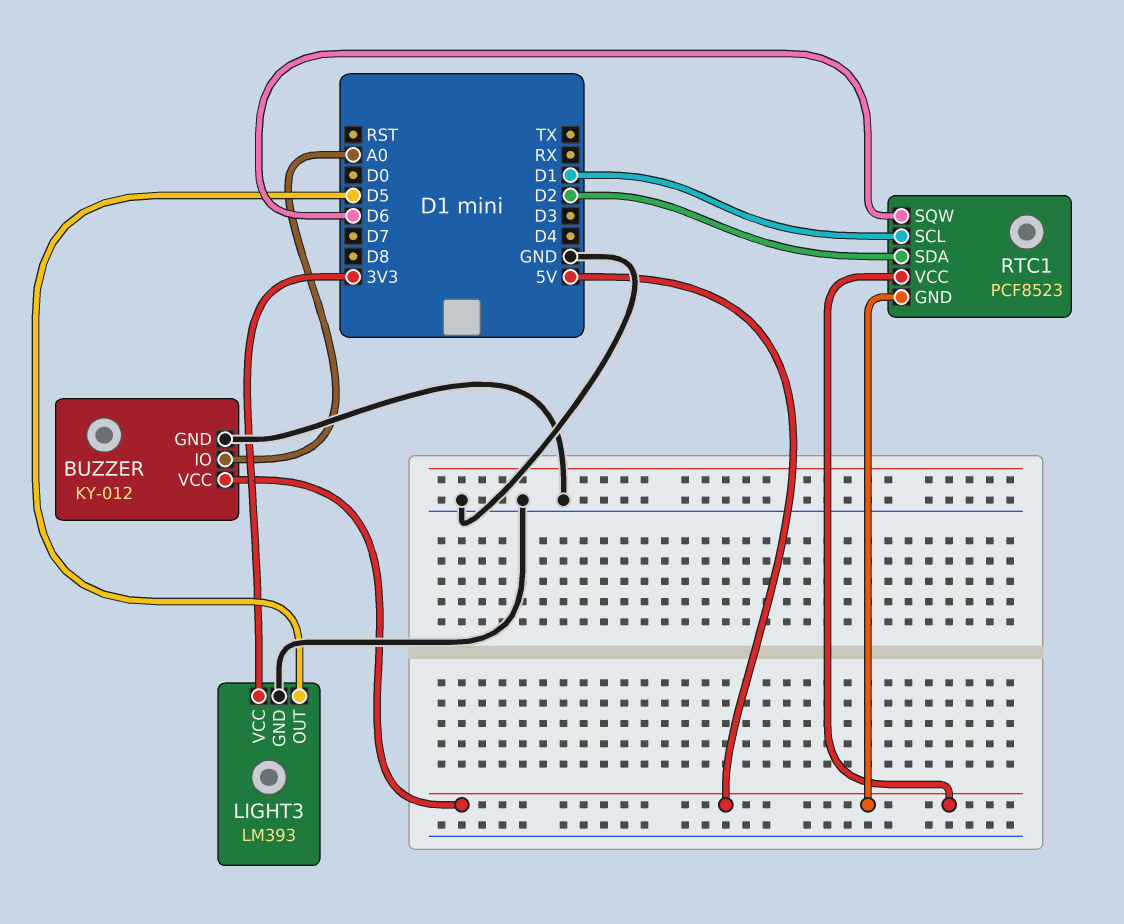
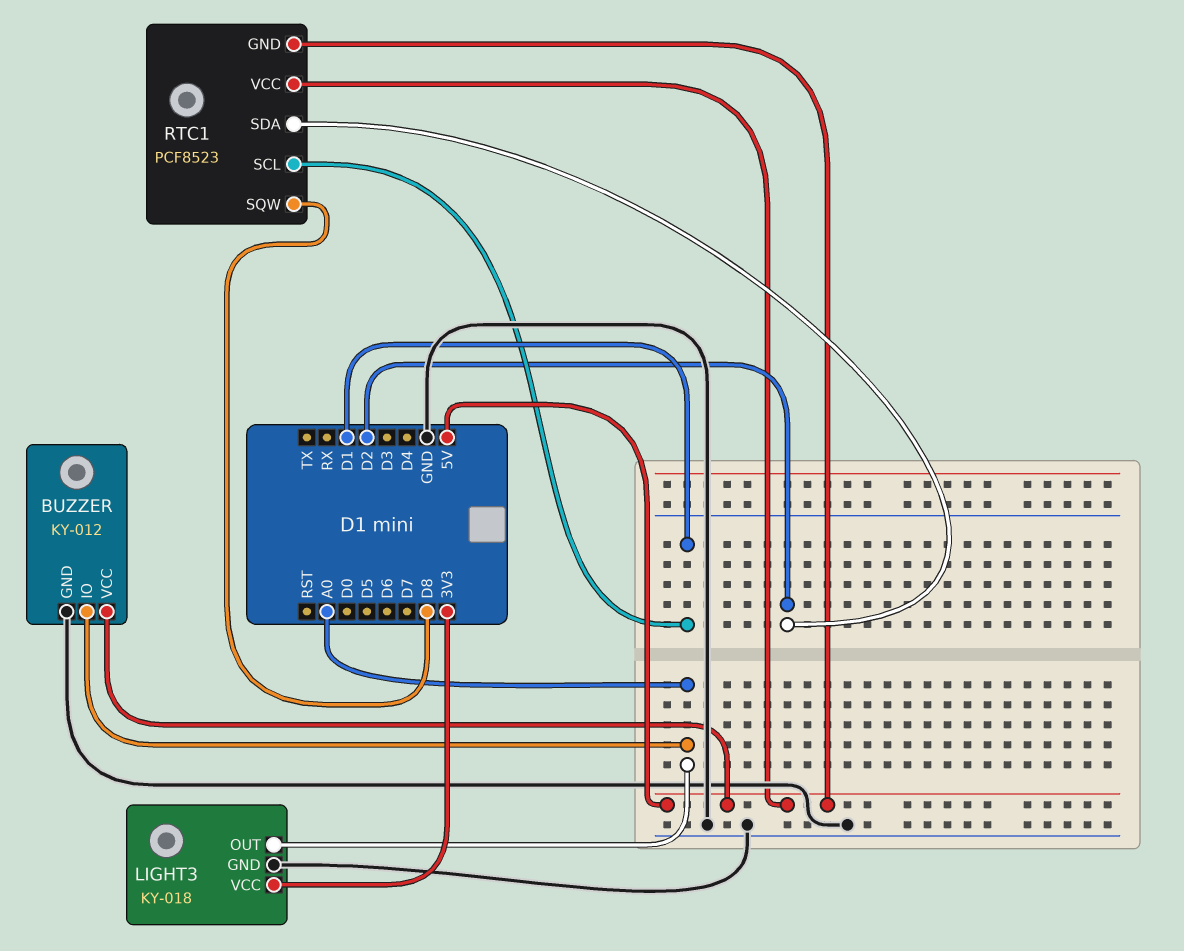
LIGHT3: LM393 -> KY-018
LIGHT3 pin OUT: D5 -> A0
RTC1 pin SQW: D6 -> D8

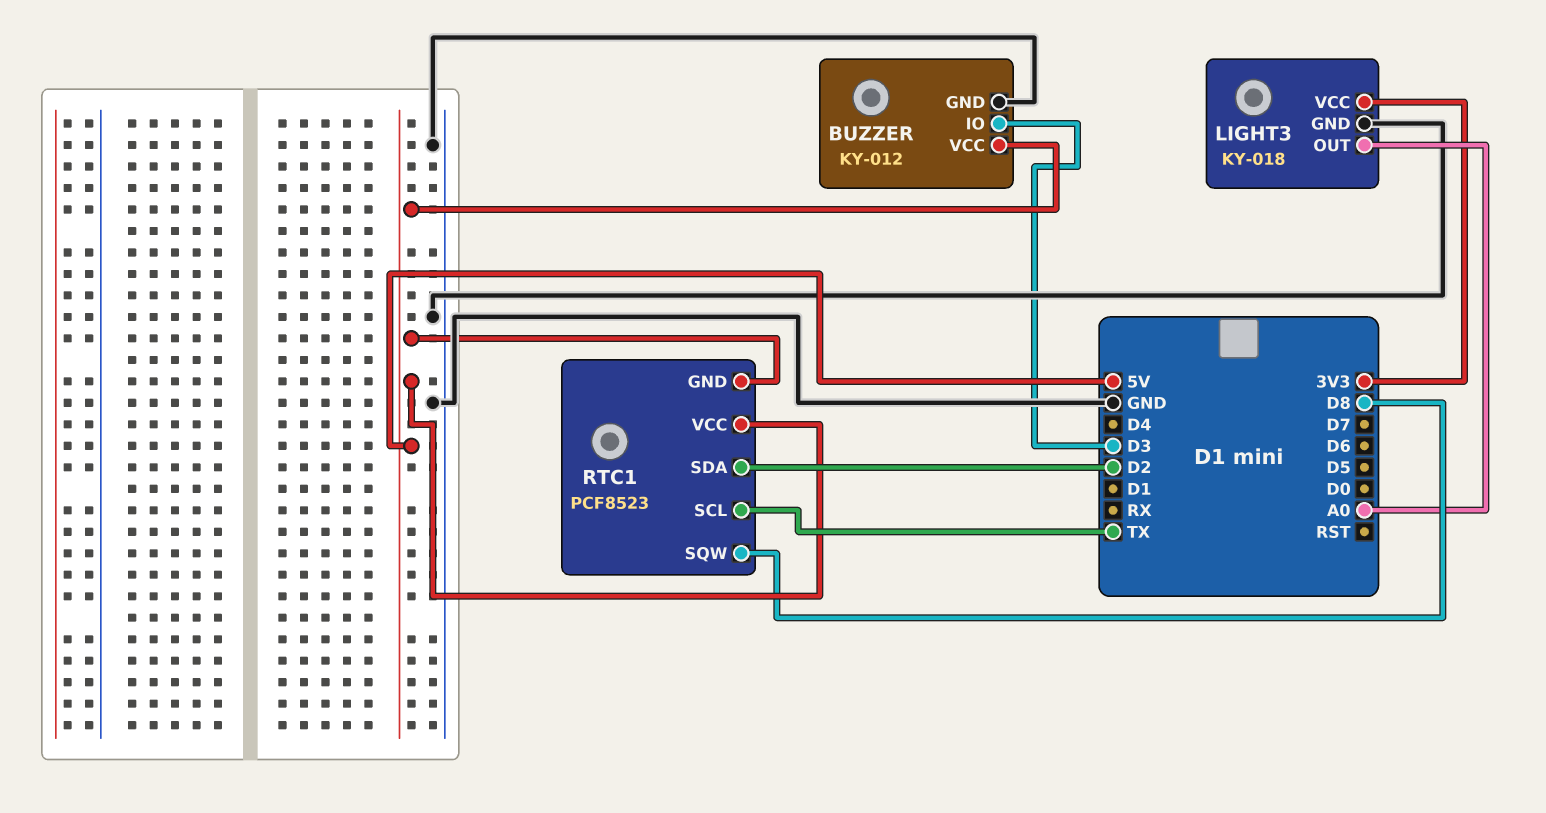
BUZZER pin IO: A0 -> D3
RTC1 pin SCL: D1 -> TX

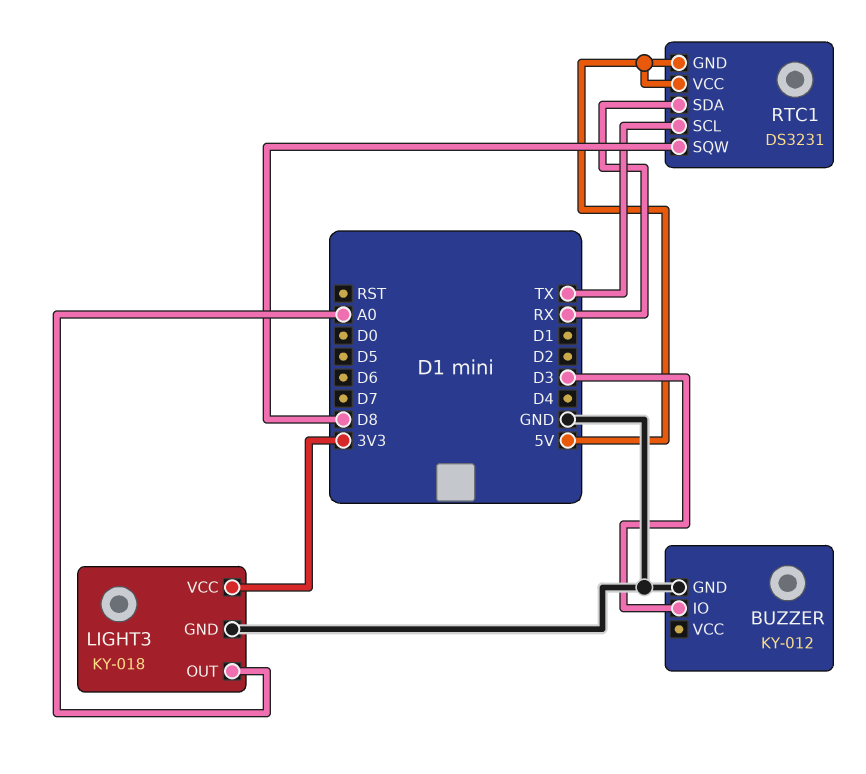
BUZZER pin VCC: 5V -> none
RTC1: PCF8523 -> DS3231
RTC1 pin SDA: D2 -> RX

